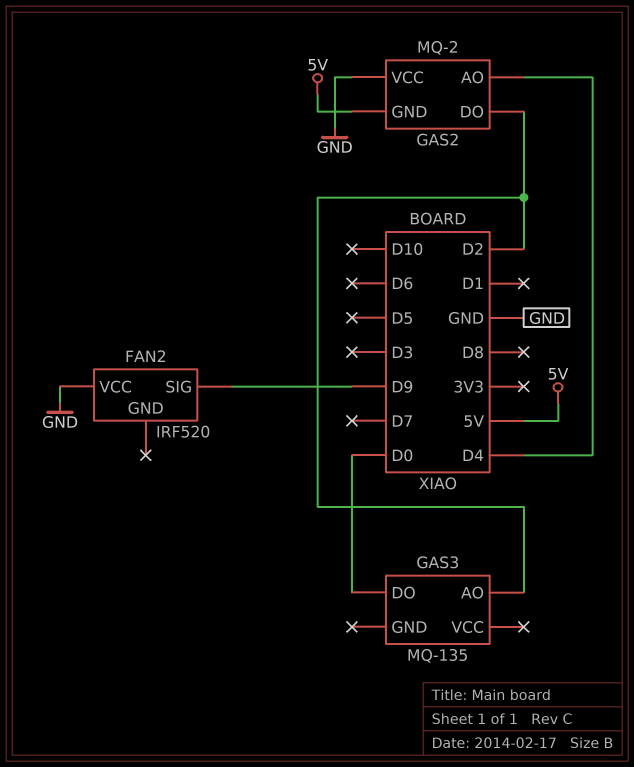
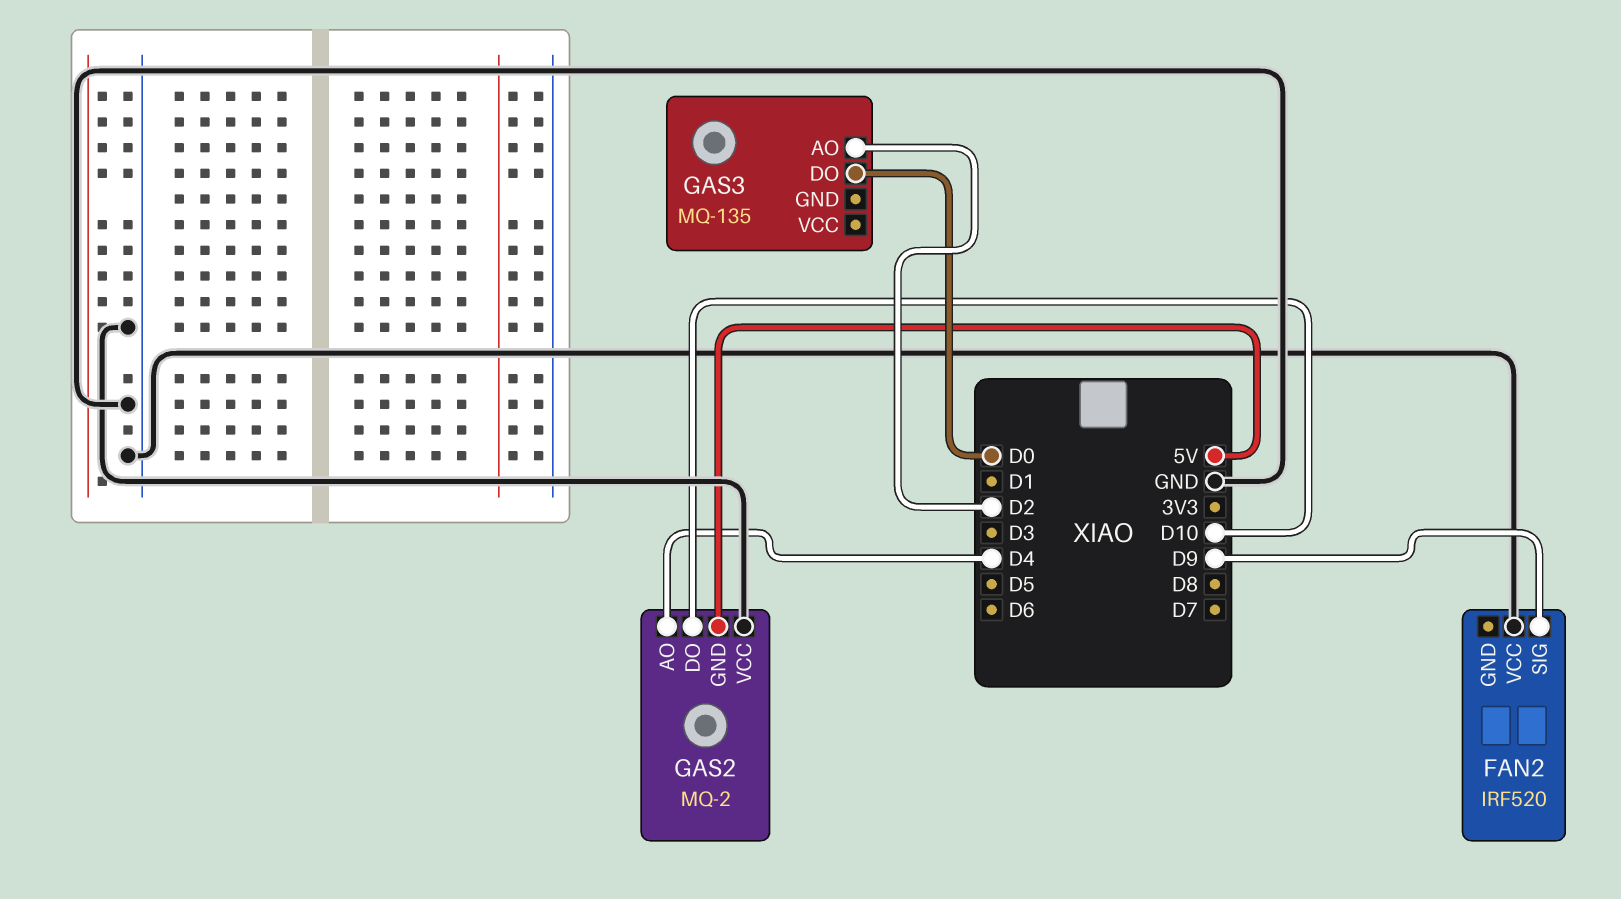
GAS2 pin DO: D2 -> D10

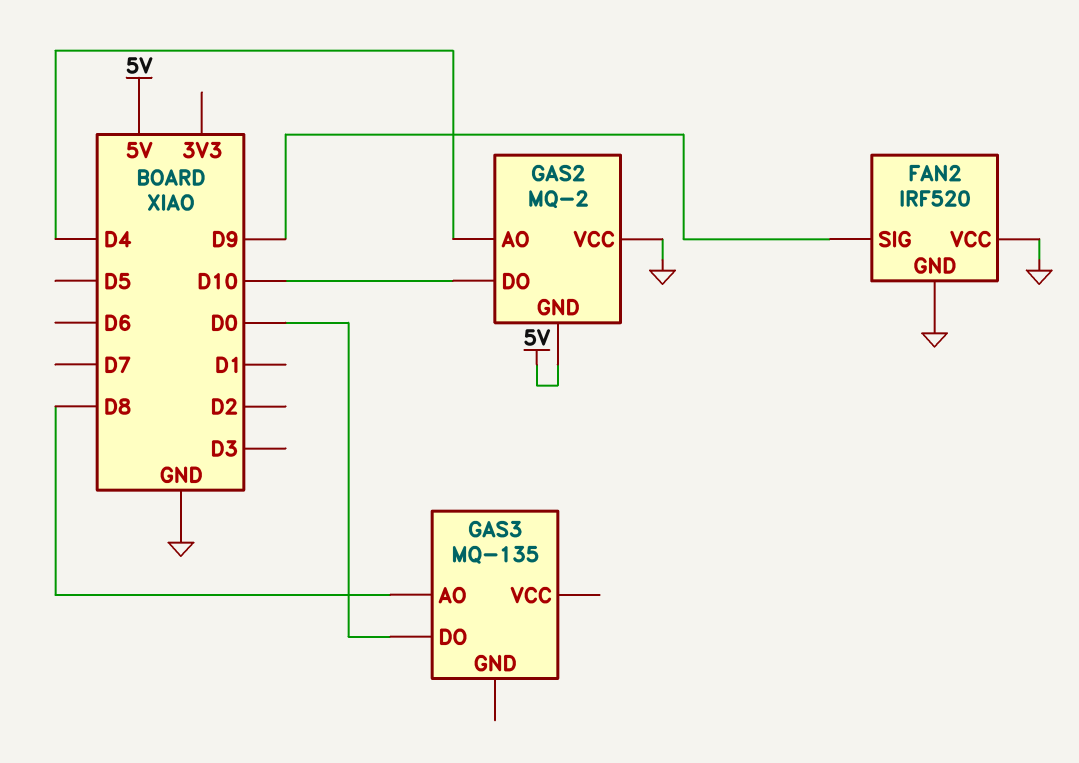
FAN2 pin GND: none -> GND
GAS3 pin AO: D2 -> D8

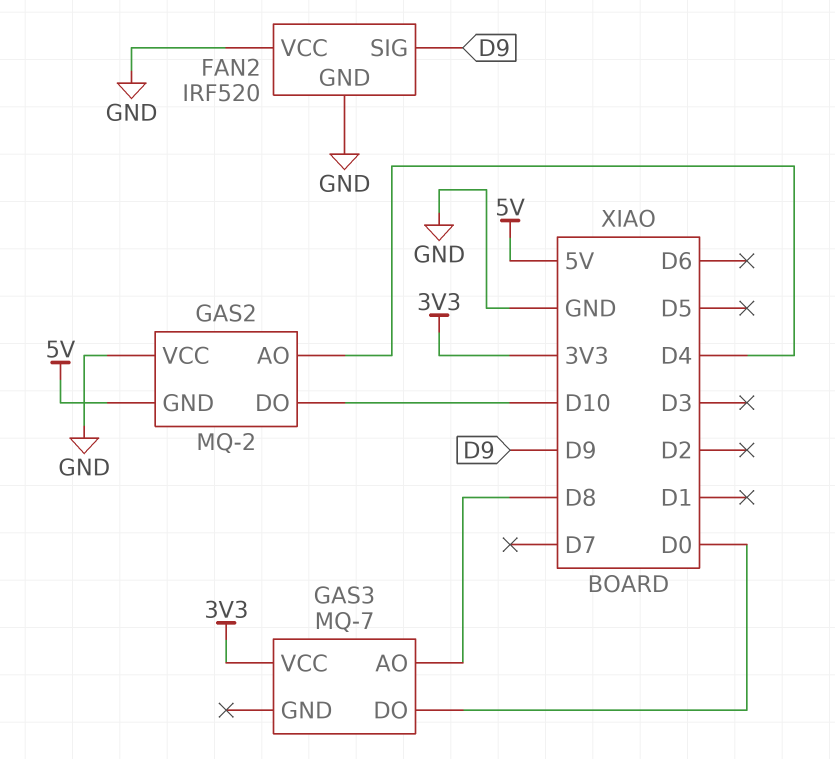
GAS3: MQ-135 -> MQ-7
GAS3 pin VCC: none -> 3V3

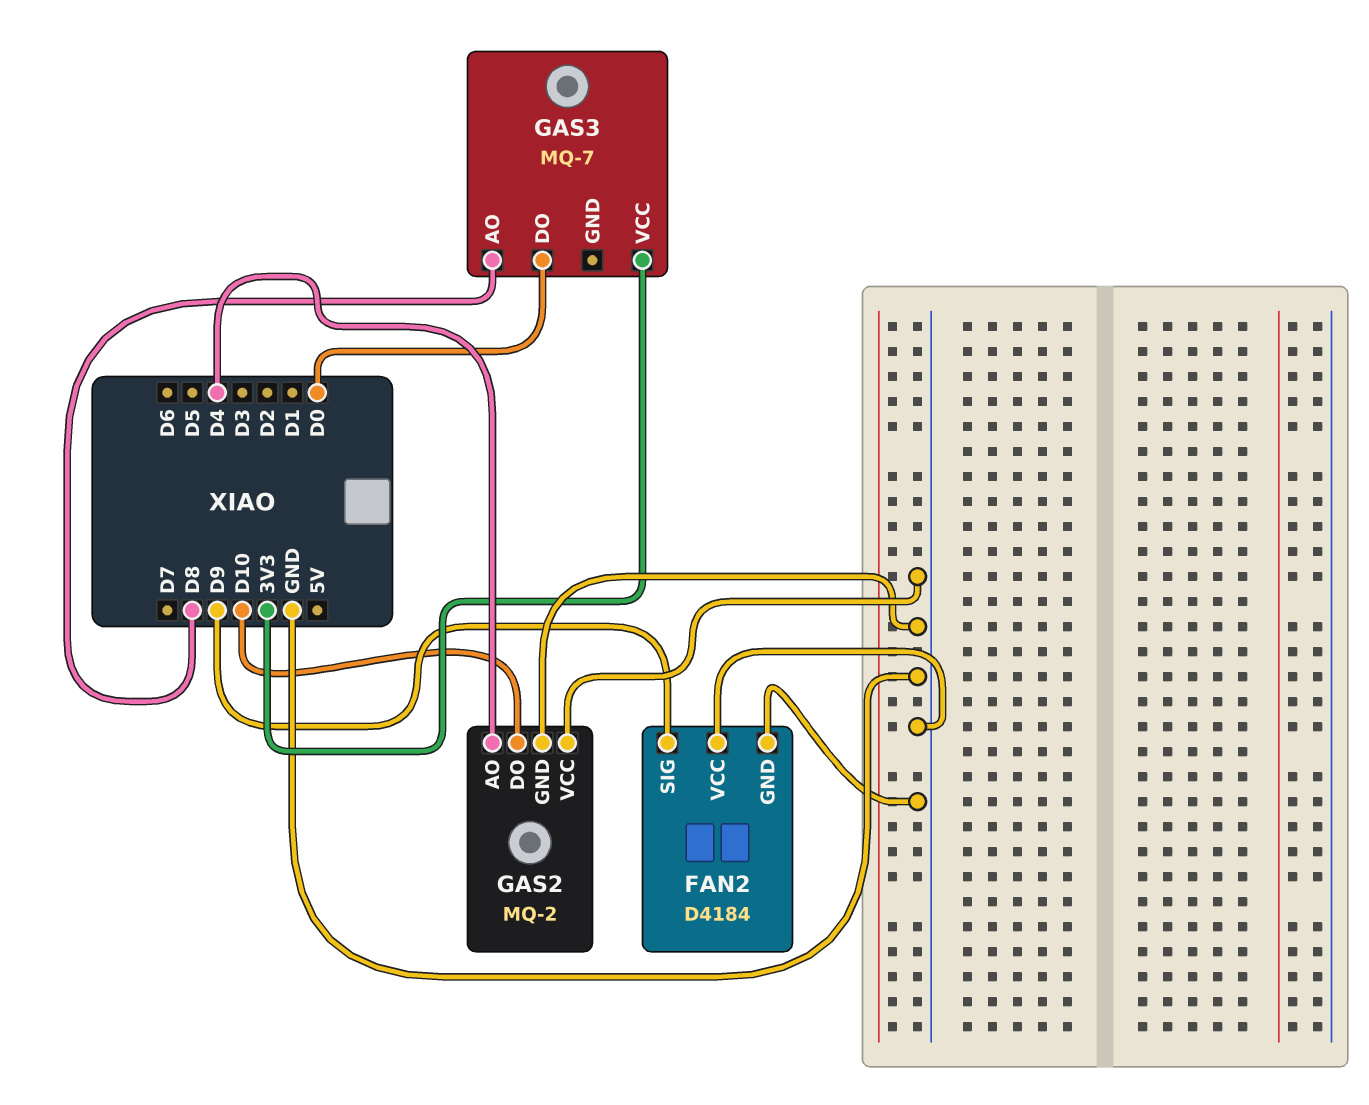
FAN2: IRF520 -> D4184
GAS2 pin GND: 5V -> GND

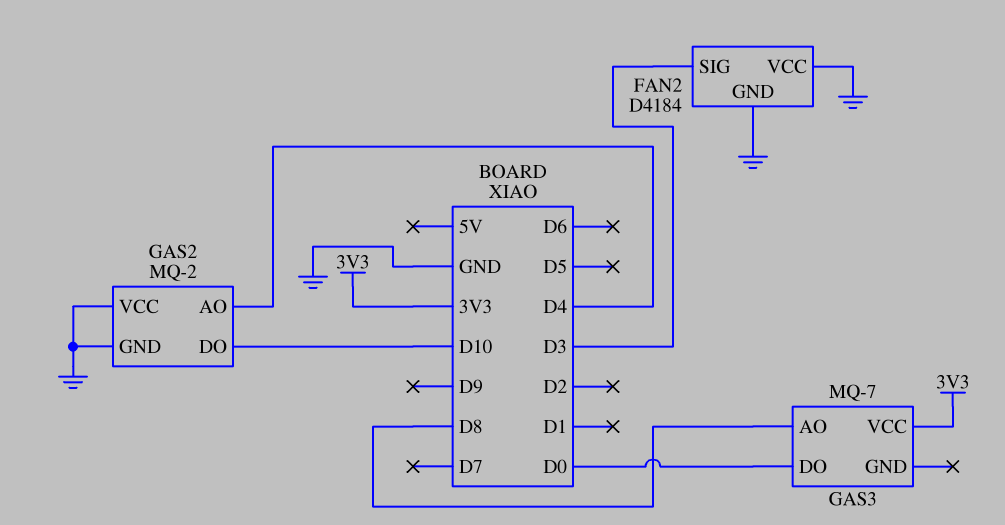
FAN2 pin SIG: D9 -> D3

